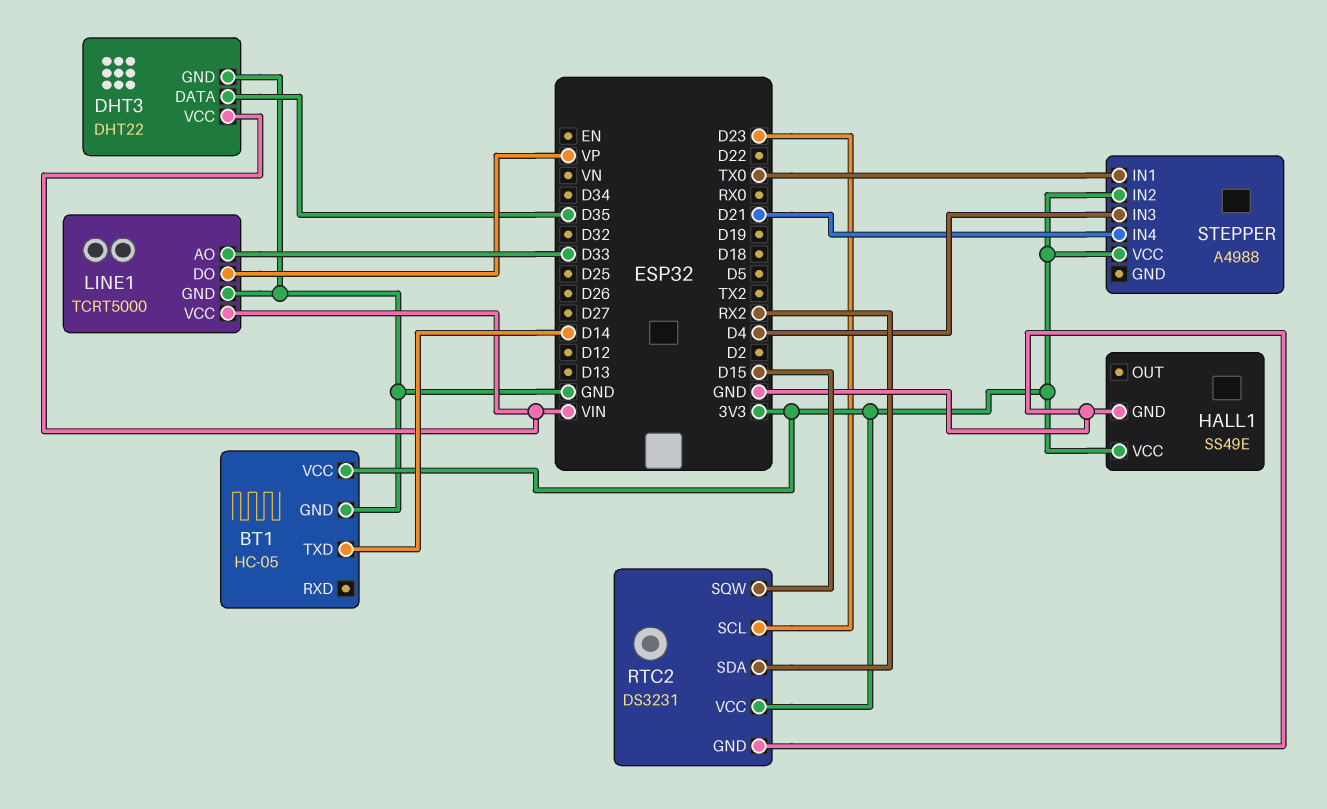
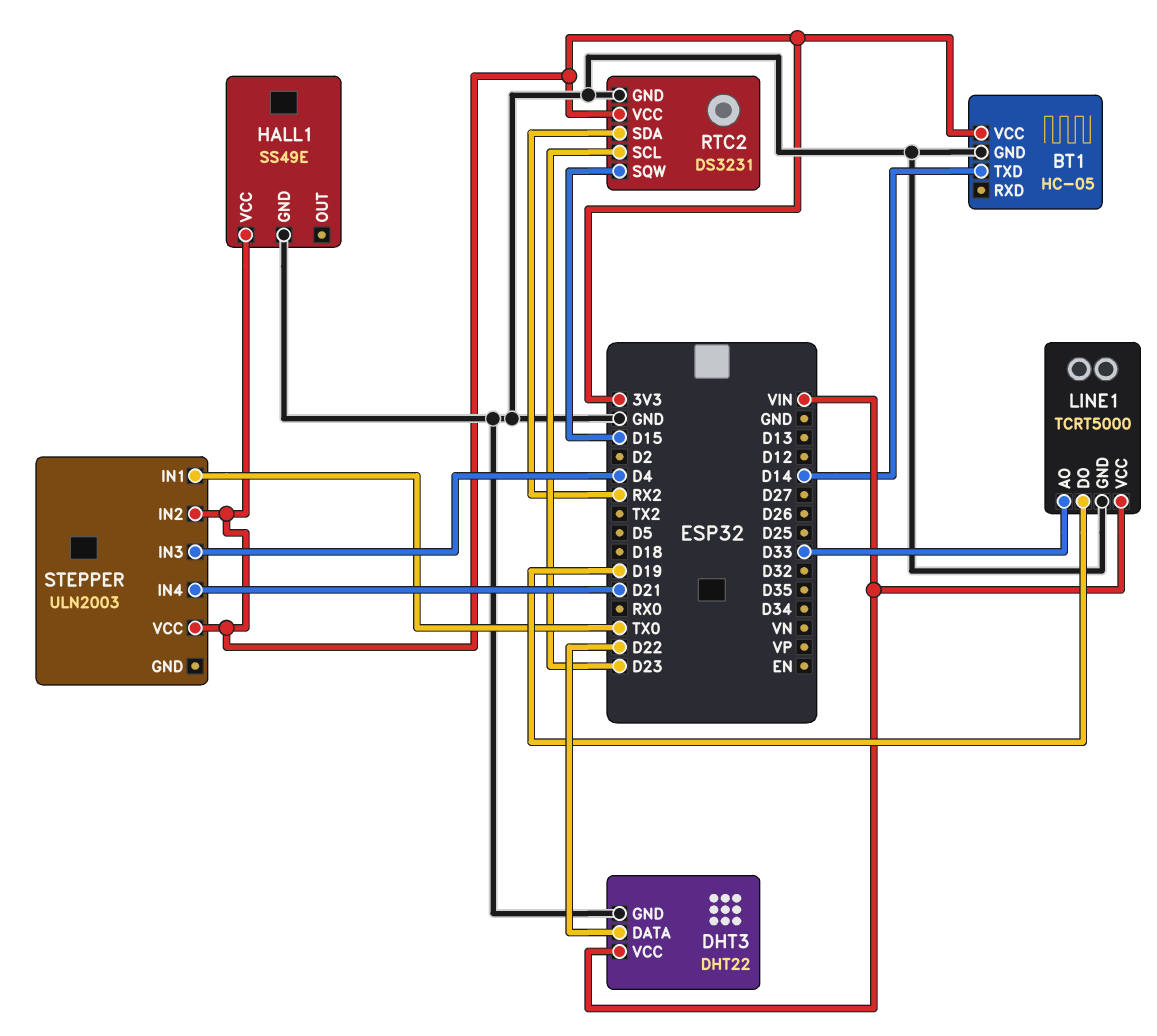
DHT3 pin DATA: D35 -> D22
LINE1 pin DO: VP -> D19
STEPPER: A4988 -> ULN2003

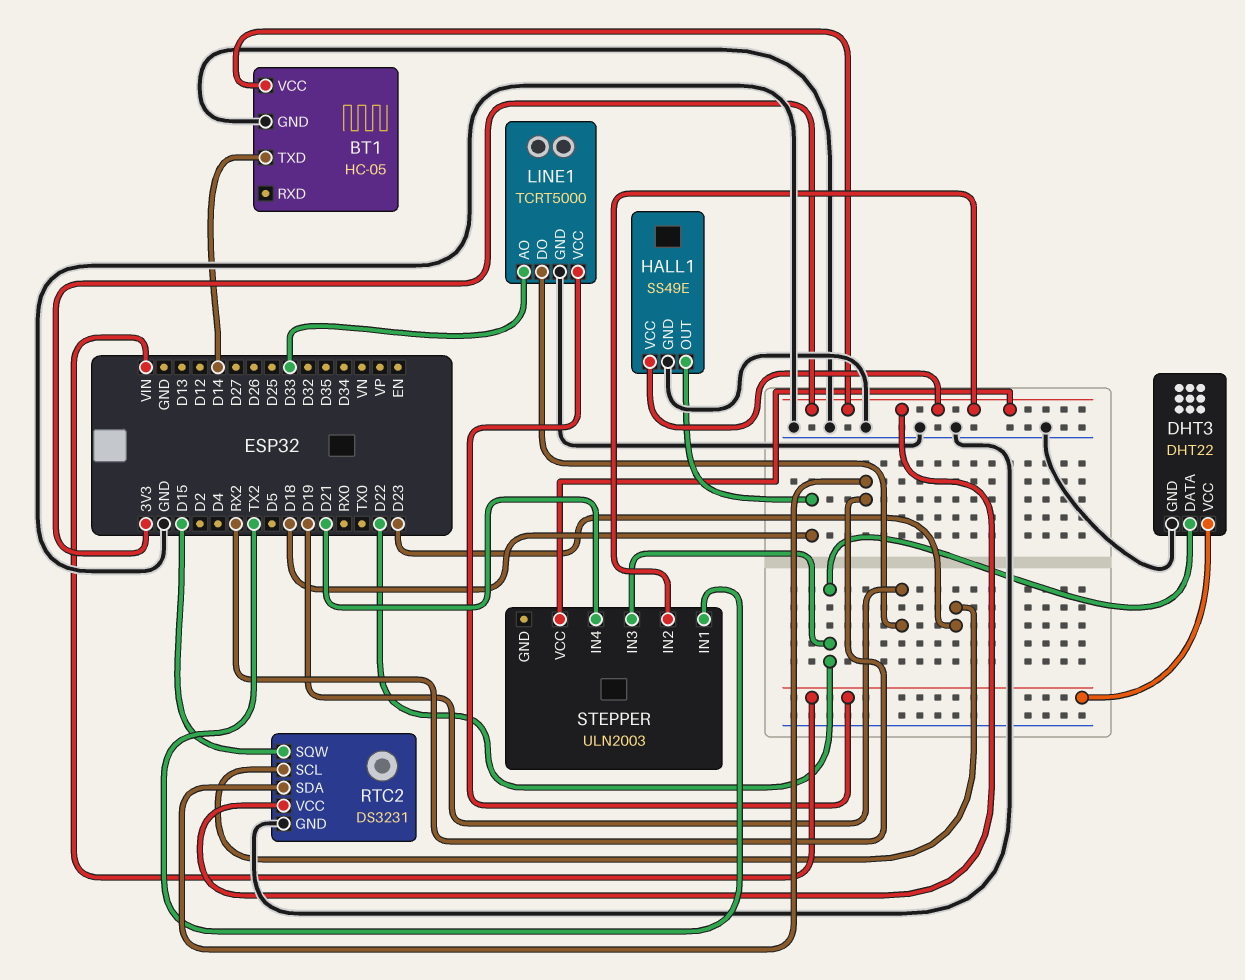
HALL1 pin OUT: none -> D18
STEPPER pin IN1: TX0 -> TX2
STEPPER pin IN3: D4 -> D22

